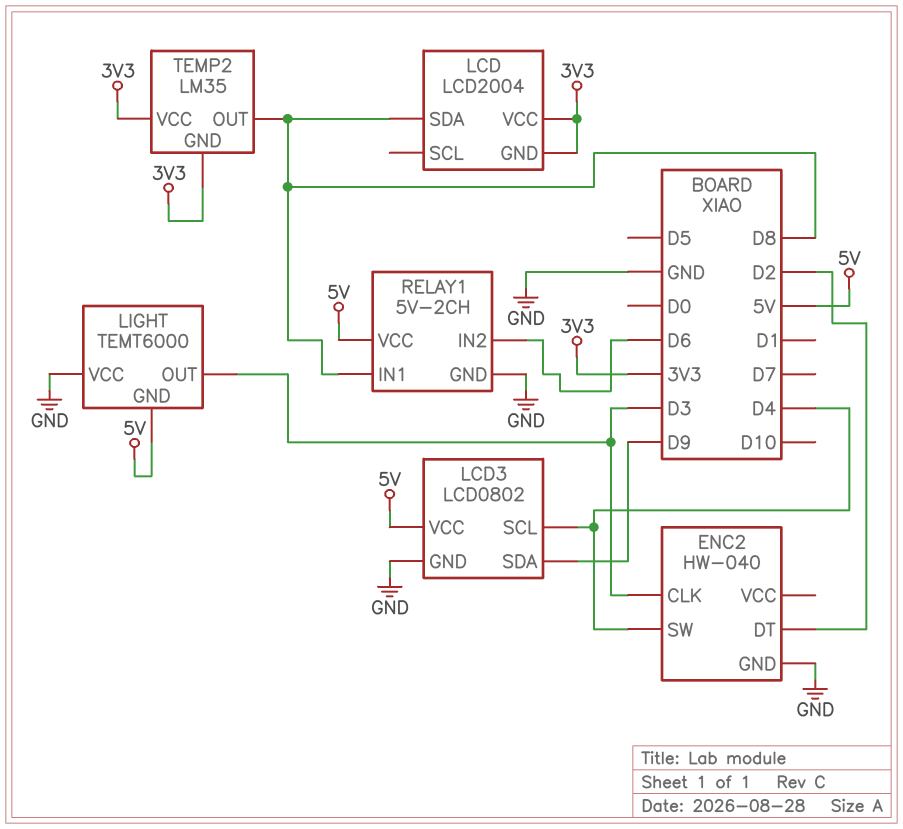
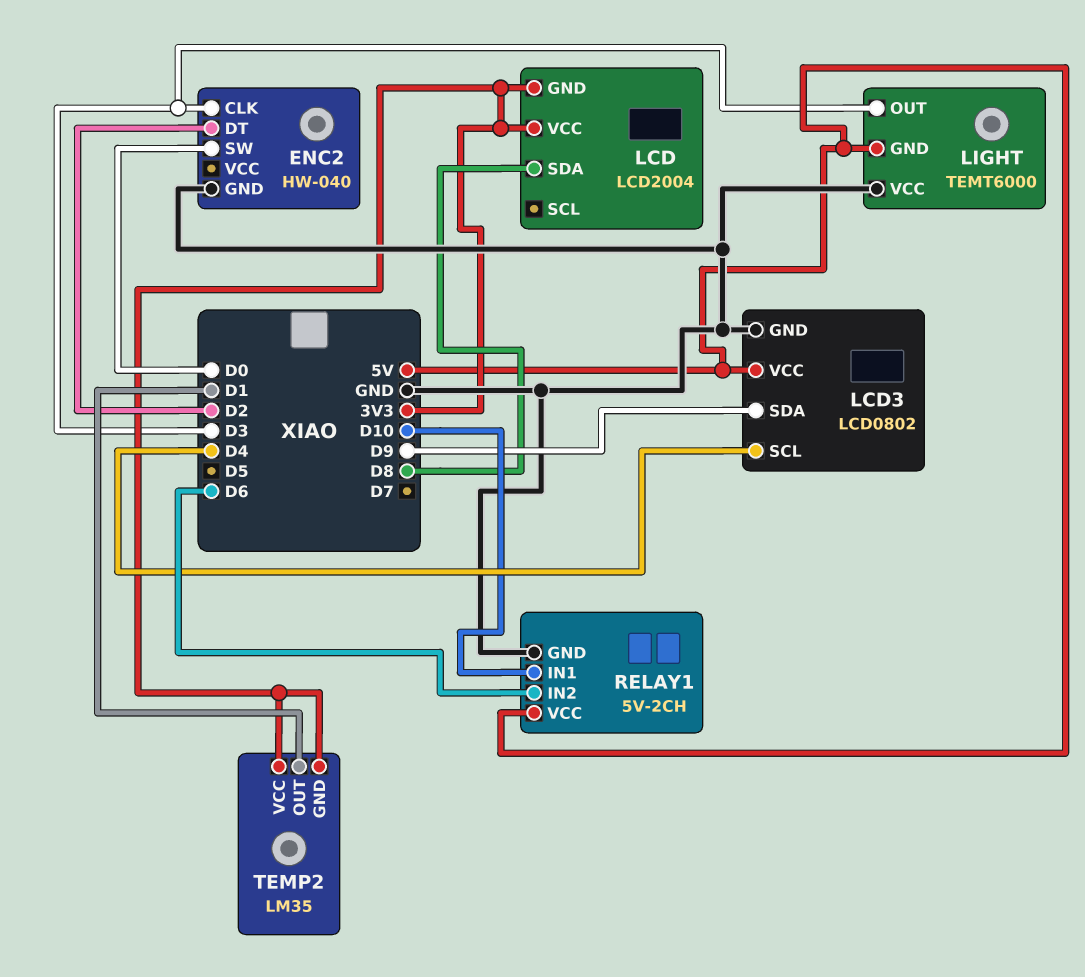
ENC2 pin SW: D4 -> D0
RELAY1 pin IN1: D8 -> D10
TEMP2 pin OUT: D8 -> D1

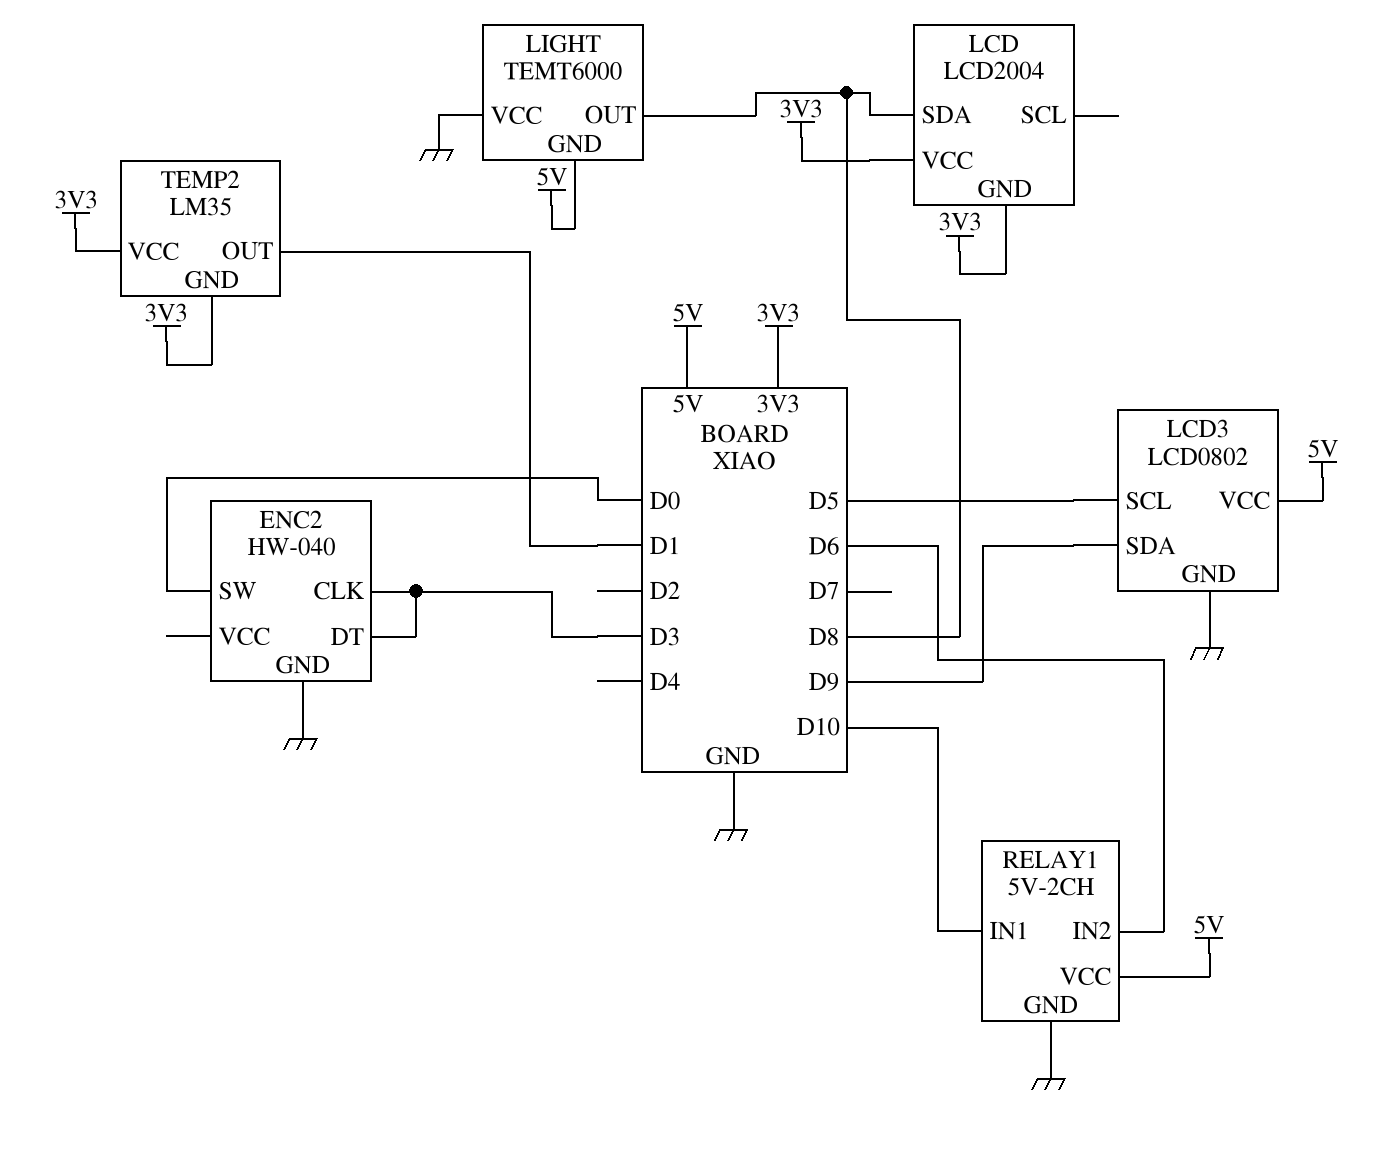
ENC2 pin DT: D2 -> D3
LCD3 pin SCL: D4 -> D5
LIGHT pin OUT: D3 -> D8

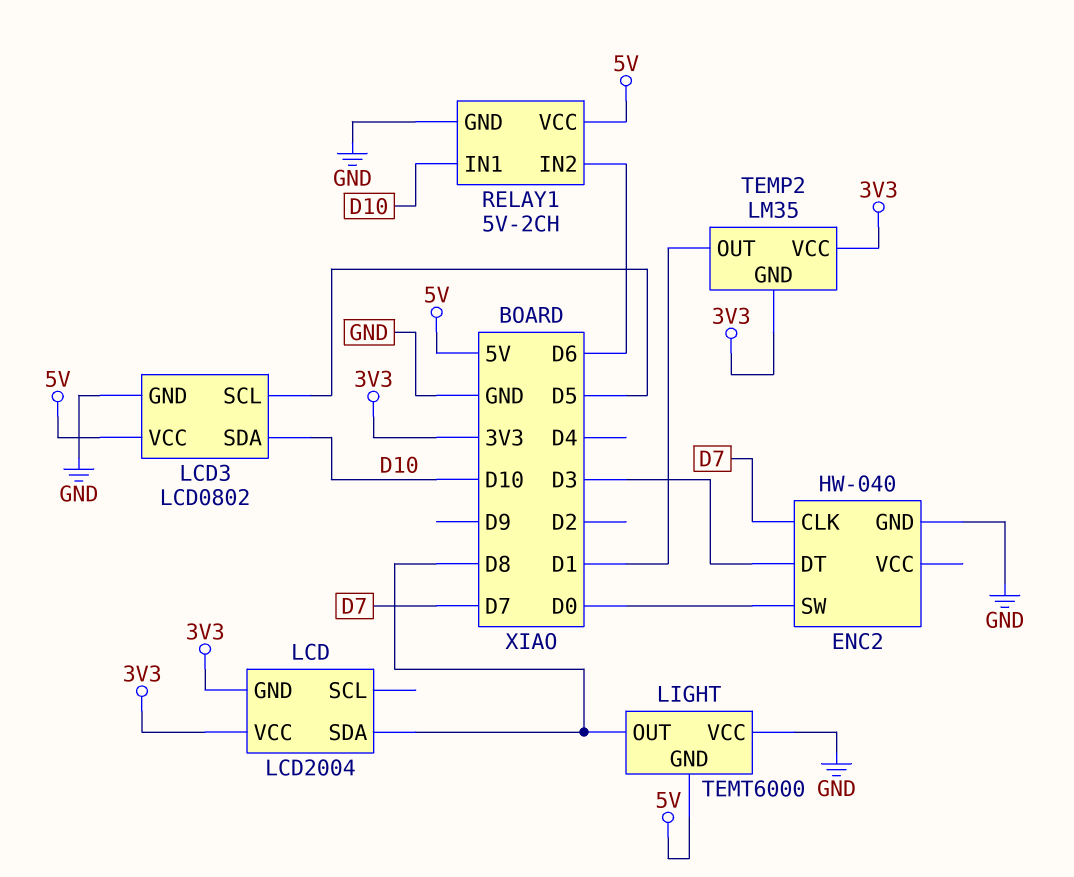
ENC2 pin CLK: D3 -> D7
LCD3 pin SDA: D9 -> D10

